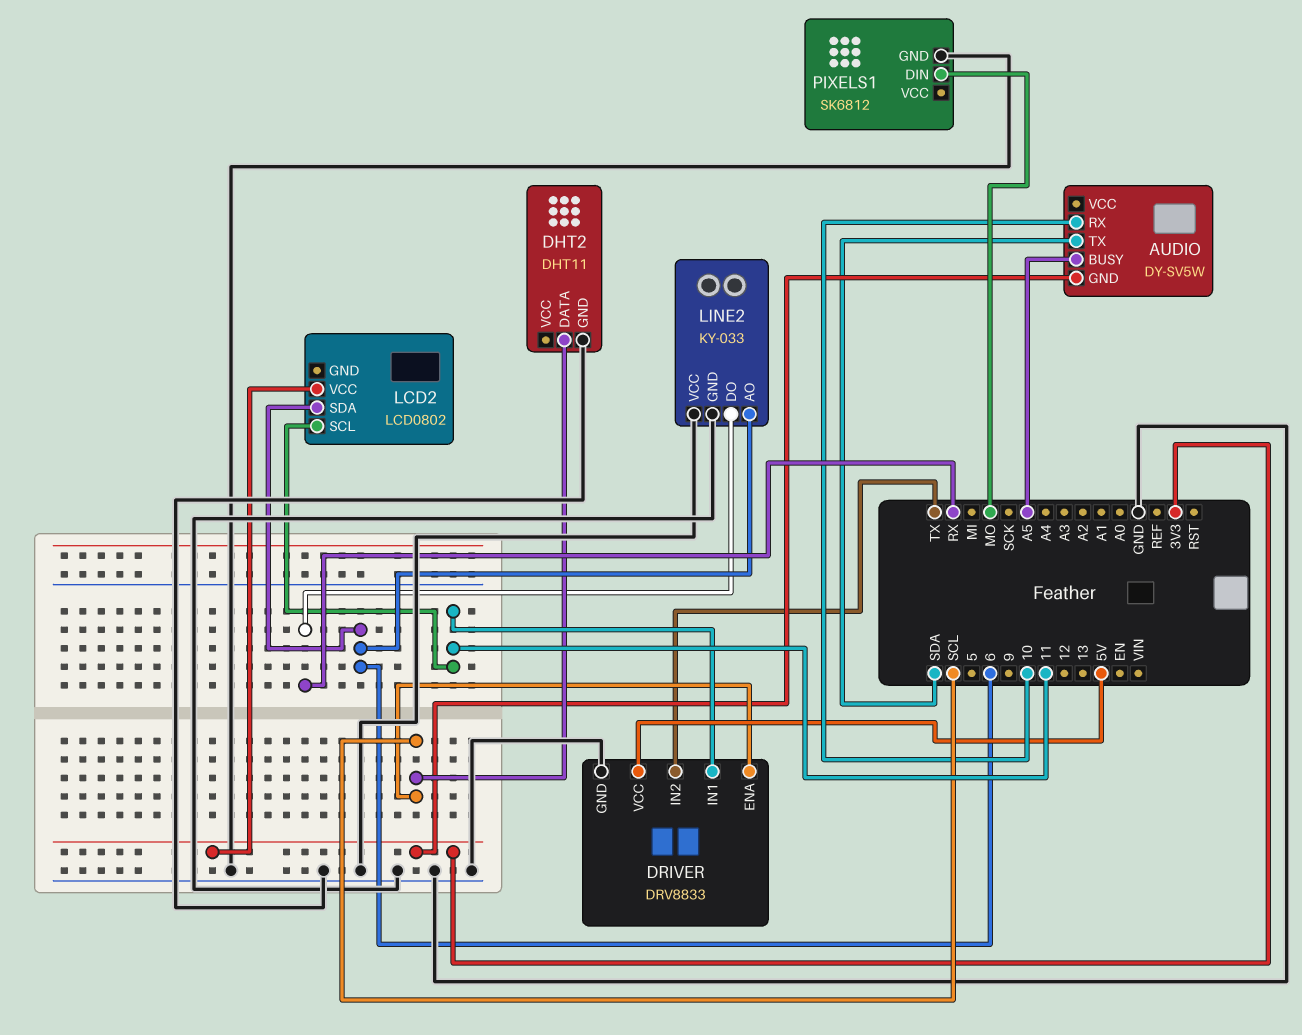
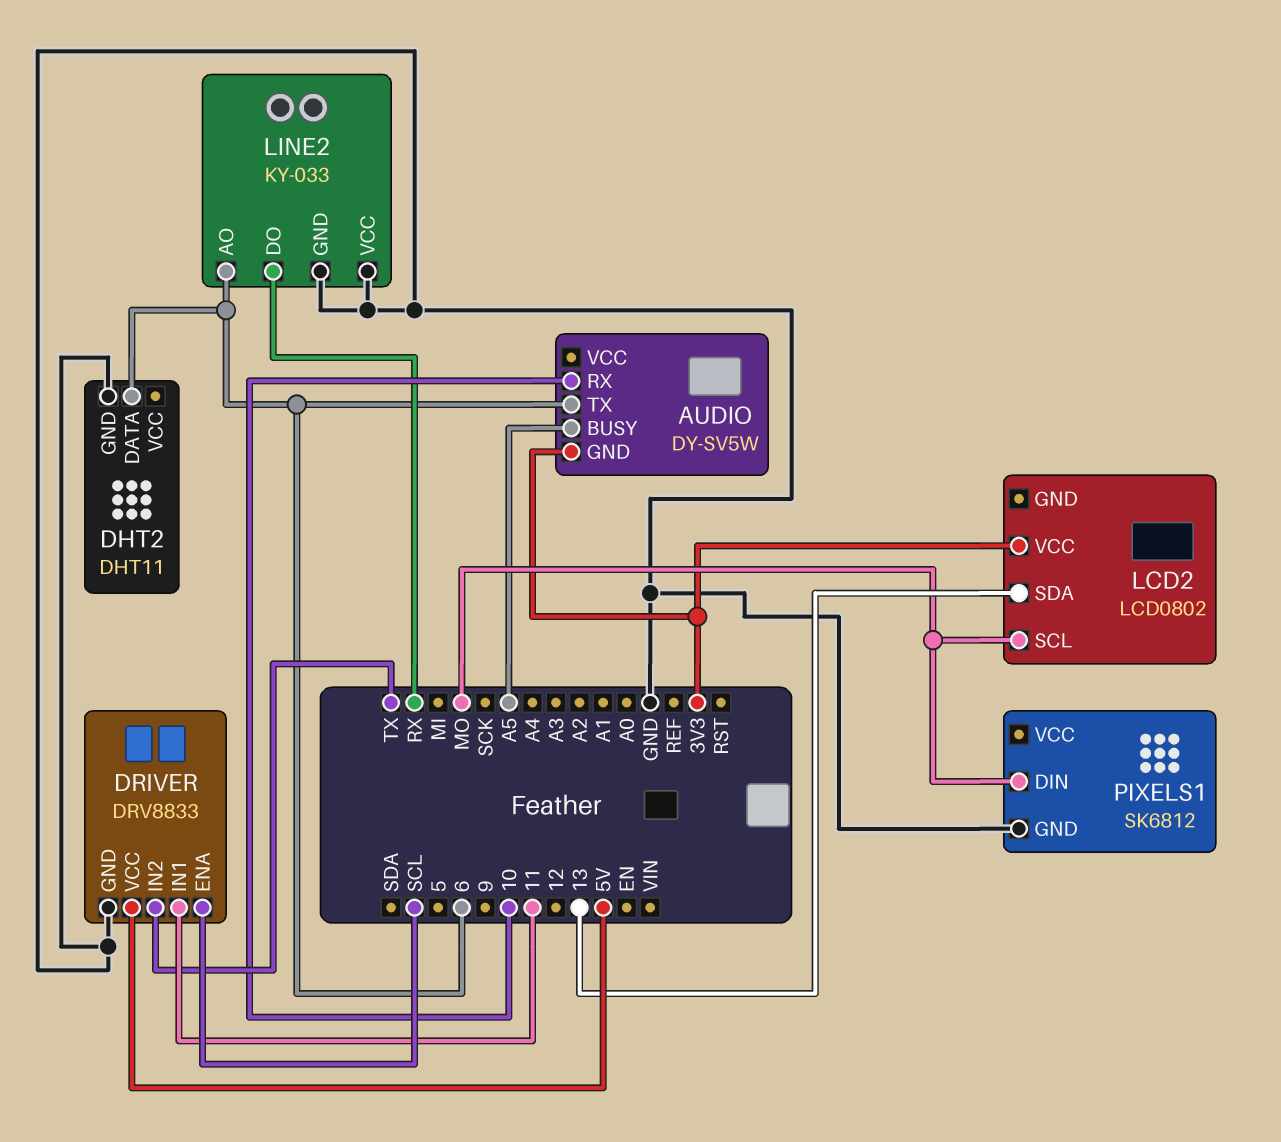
AUDIO pin TX: SDA -> 6
DHT2 pin DATA: SCL -> 6
LCD2 pin SCL: 11 -> MO
LCD2 pin SDA: 6 -> 13

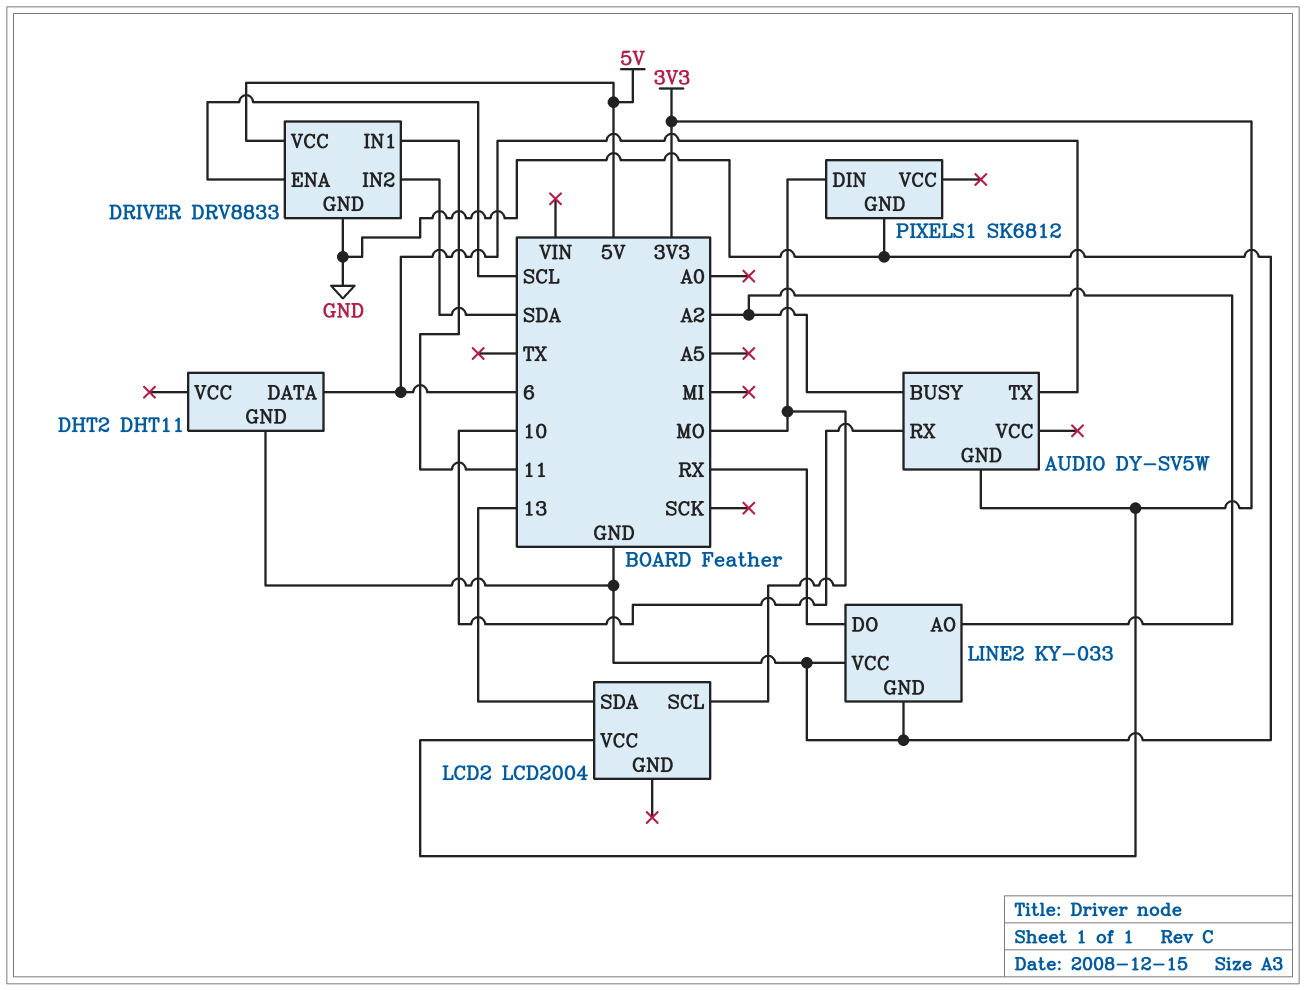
AUDIO pin BUSY: A5 -> A2
DRIVER pin IN2: TX -> SDA
LCD2: LCD0802 -> LCD2004
LINE2 pin AO: 6 -> A2

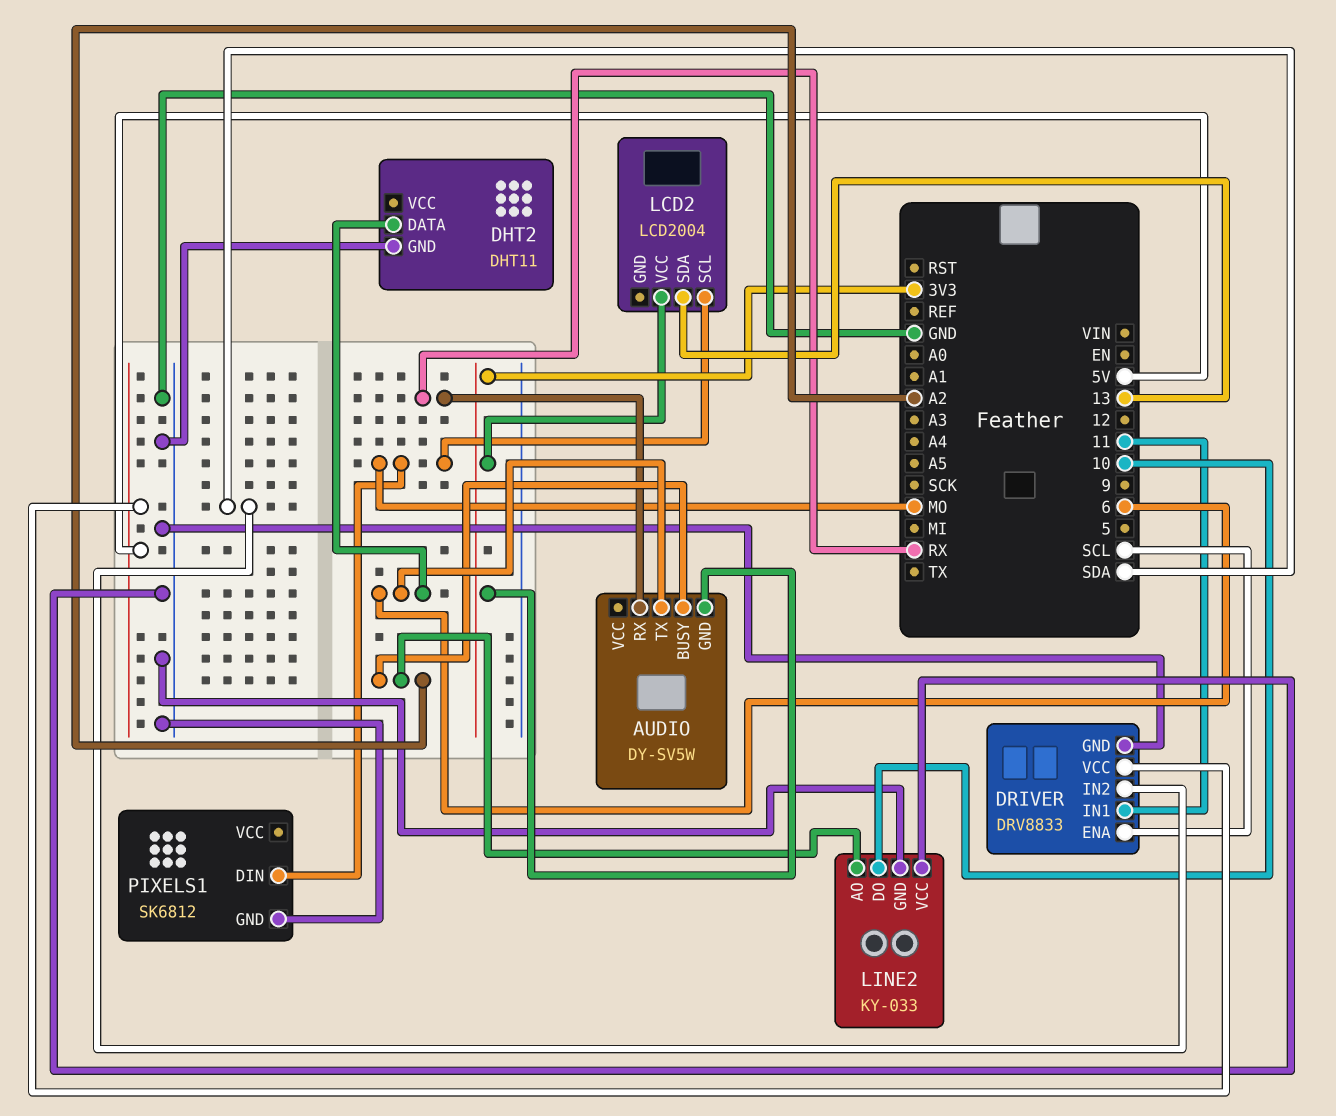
AUDIO pin RX: 10 -> RX
LINE2 pin DO: RX -> 10

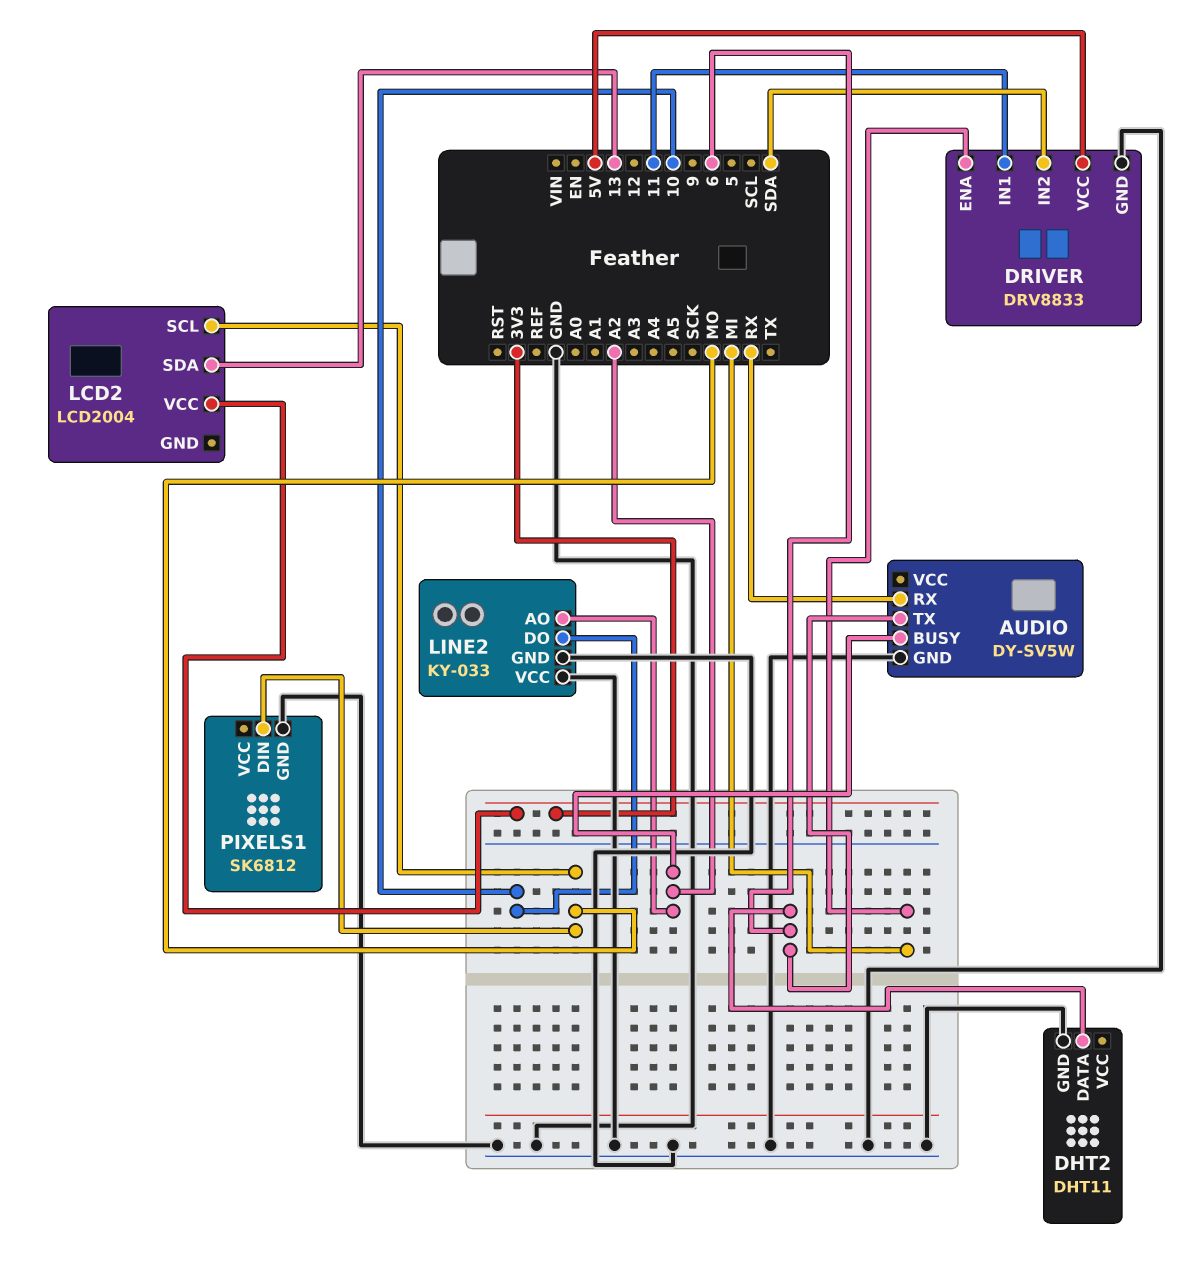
AUDIO pin GND: 3V3 -> GND
DRIVER pin ENA: SCL -> MI

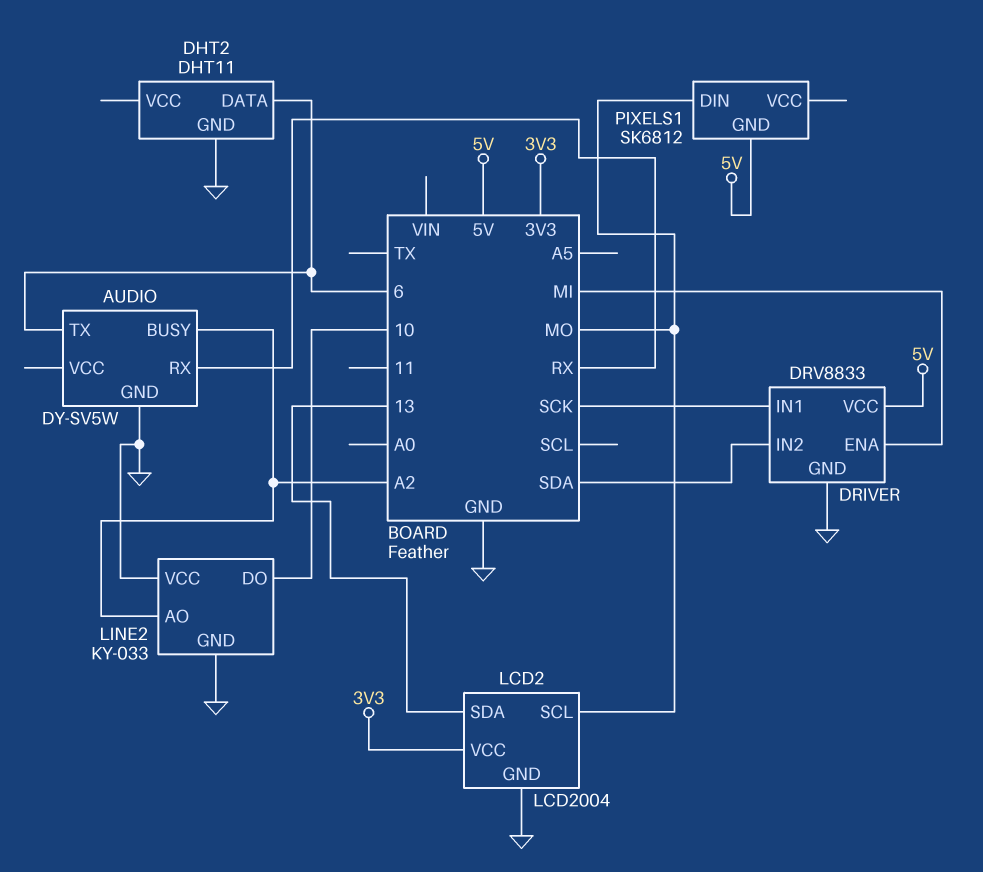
DRIVER pin IN1: 11 -> SCK
LCD2 pin GND: none -> GND
PIXELS1 pin GND: GND -> 5V

